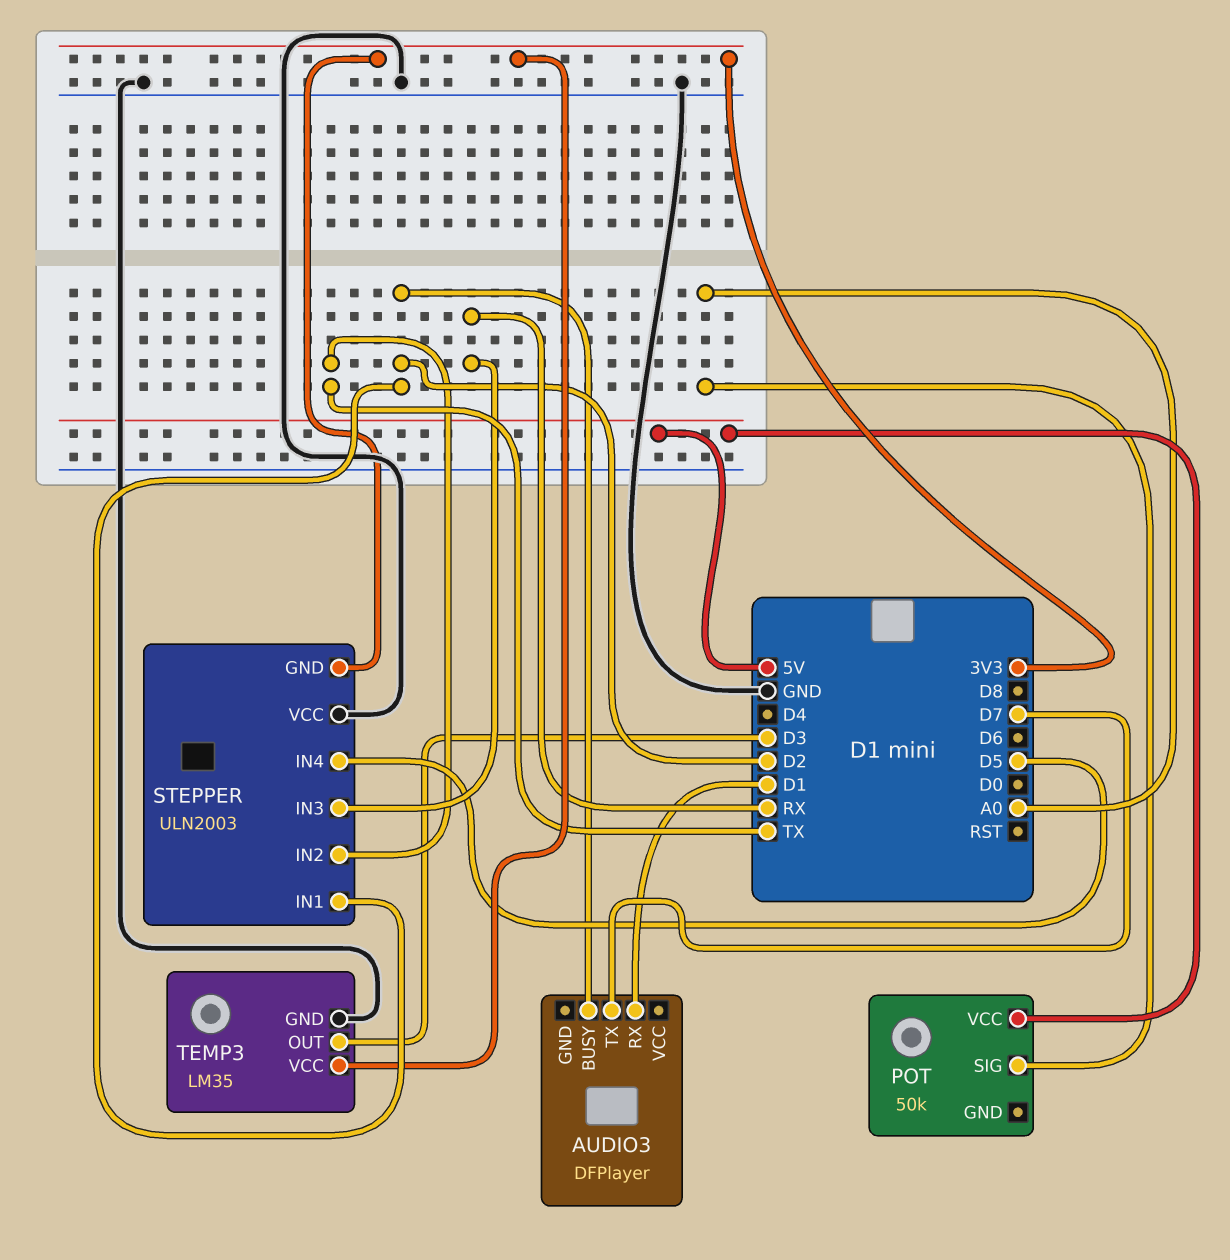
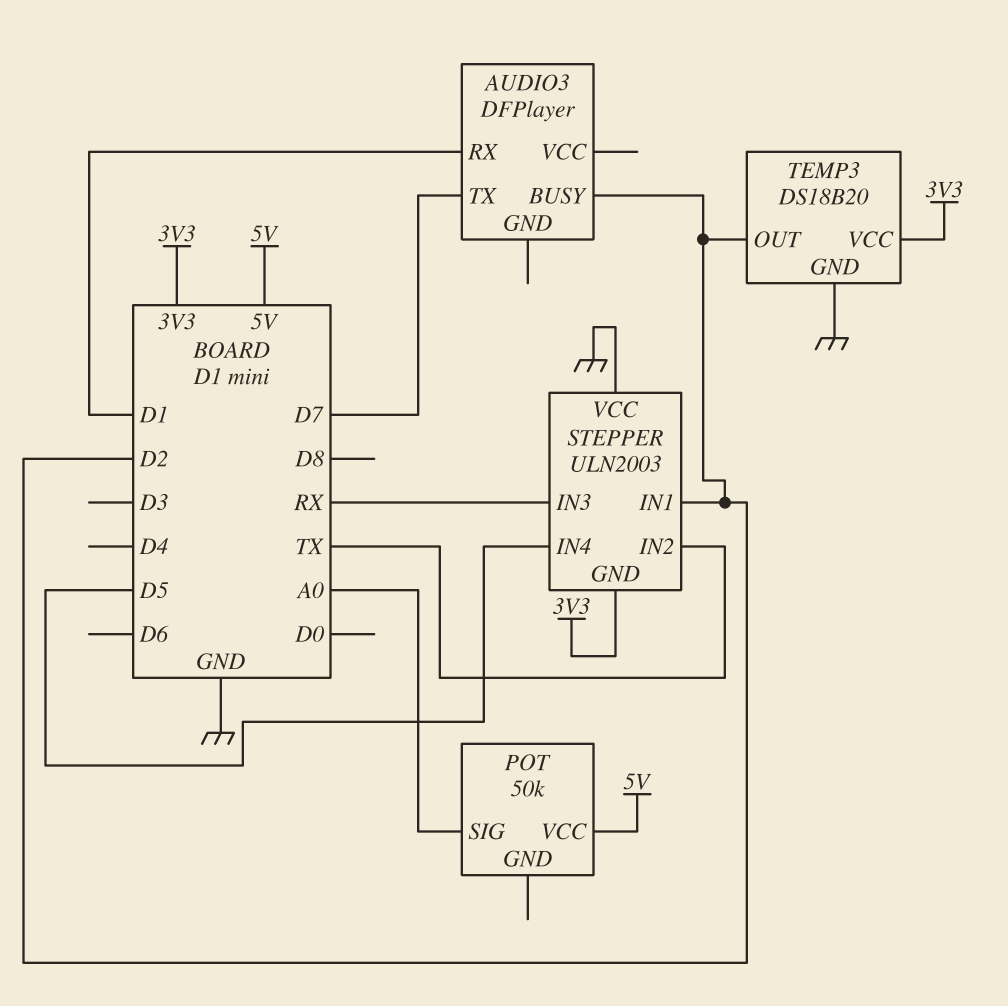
TEMP3: LM35 -> DS18B20
TEMP3 pin OUT: D3 -> D2

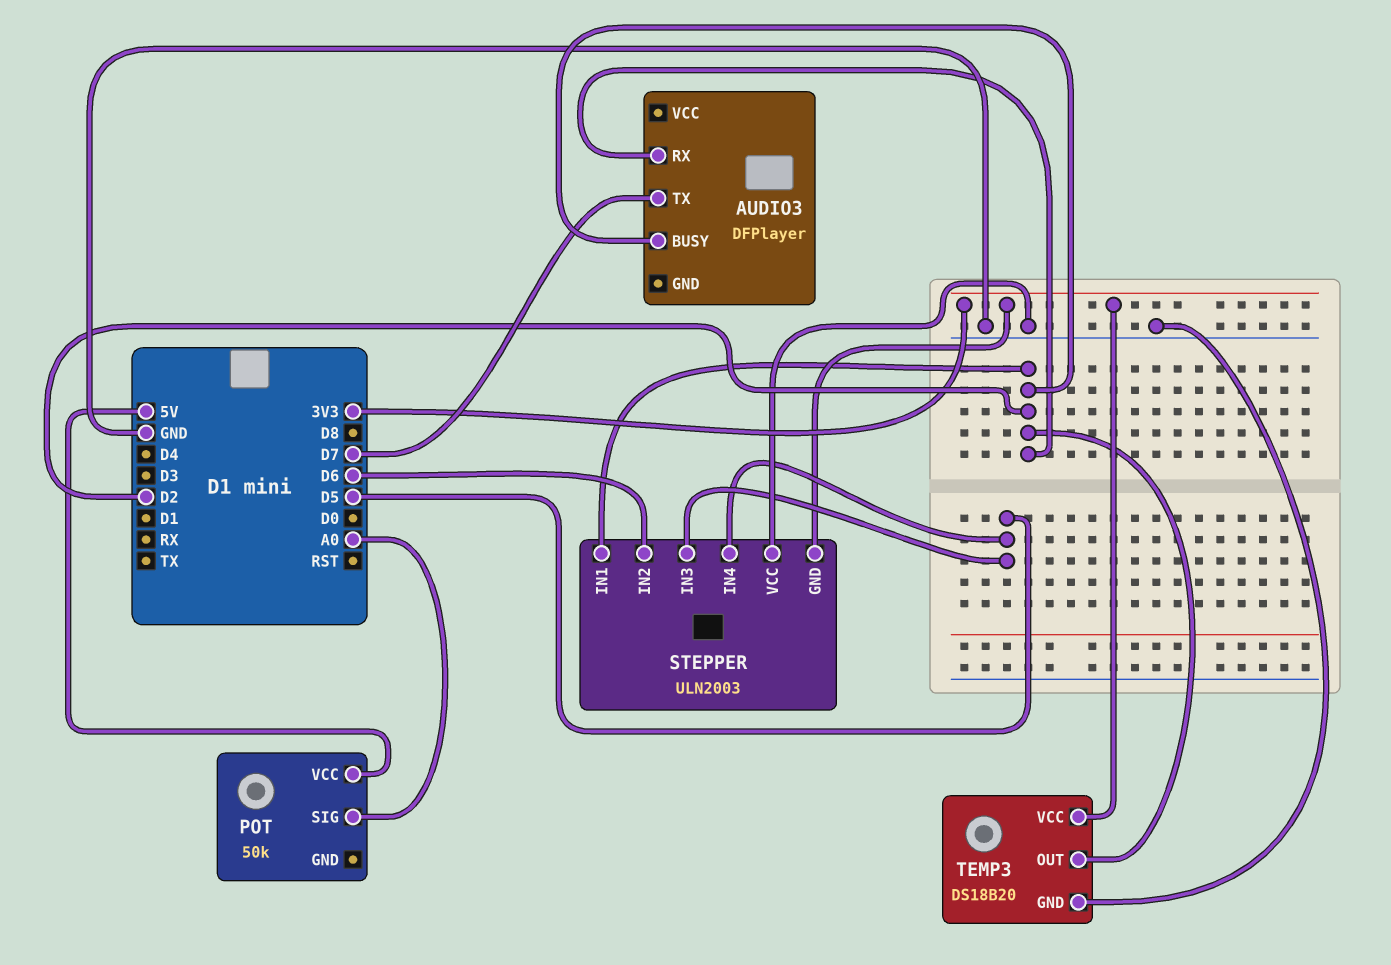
AUDIO3 pin RX: D1 -> D2
STEPPER pin IN2: TX -> D6
STEPPER pin IN3: RX -> D5

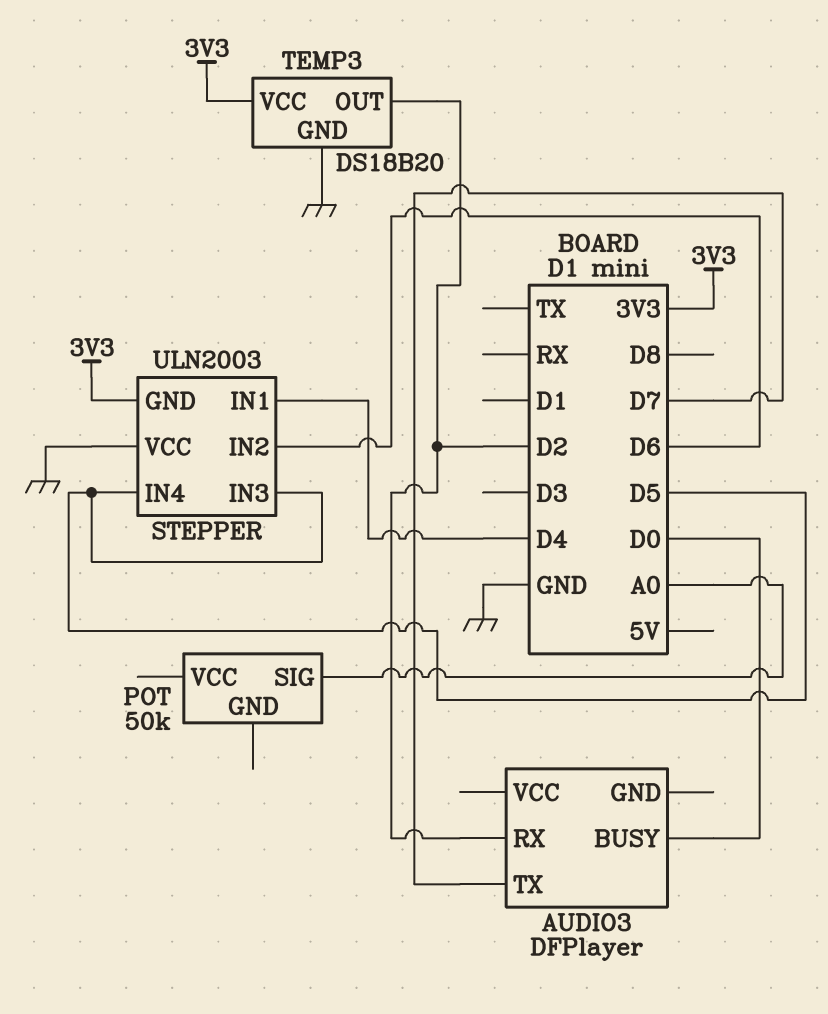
AUDIO3 pin BUSY: D2 -> D0
POT pin VCC: 5V -> none
STEPPER pin IN1: D2 -> D4

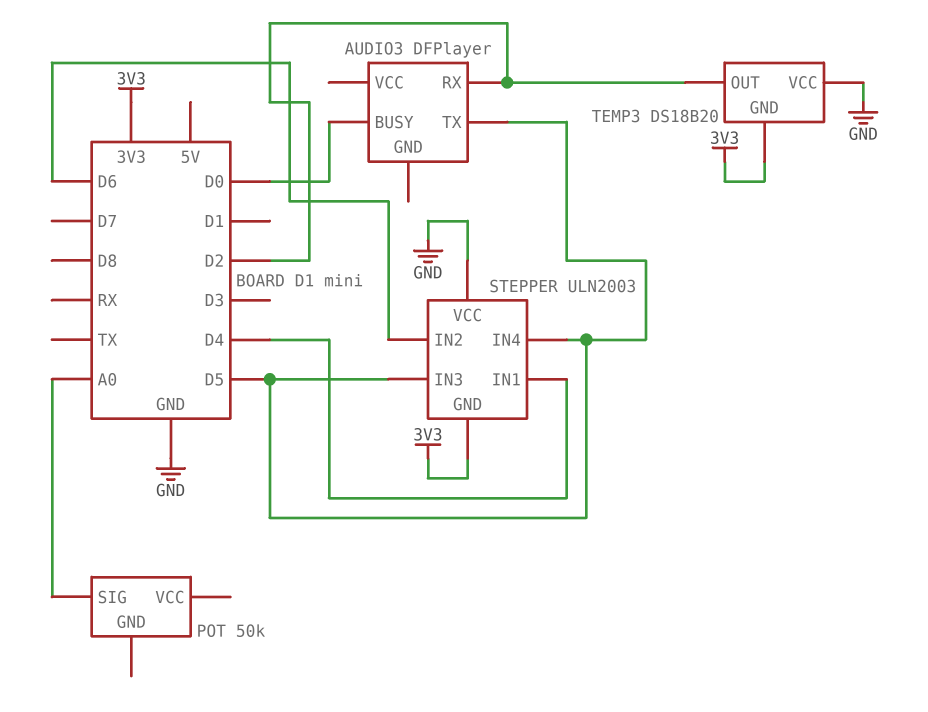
AUDIO3 pin TX: D7 -> D5
TEMP3 pin GND: GND -> 3V3
TEMP3 pin VCC: 3V3 -> GND

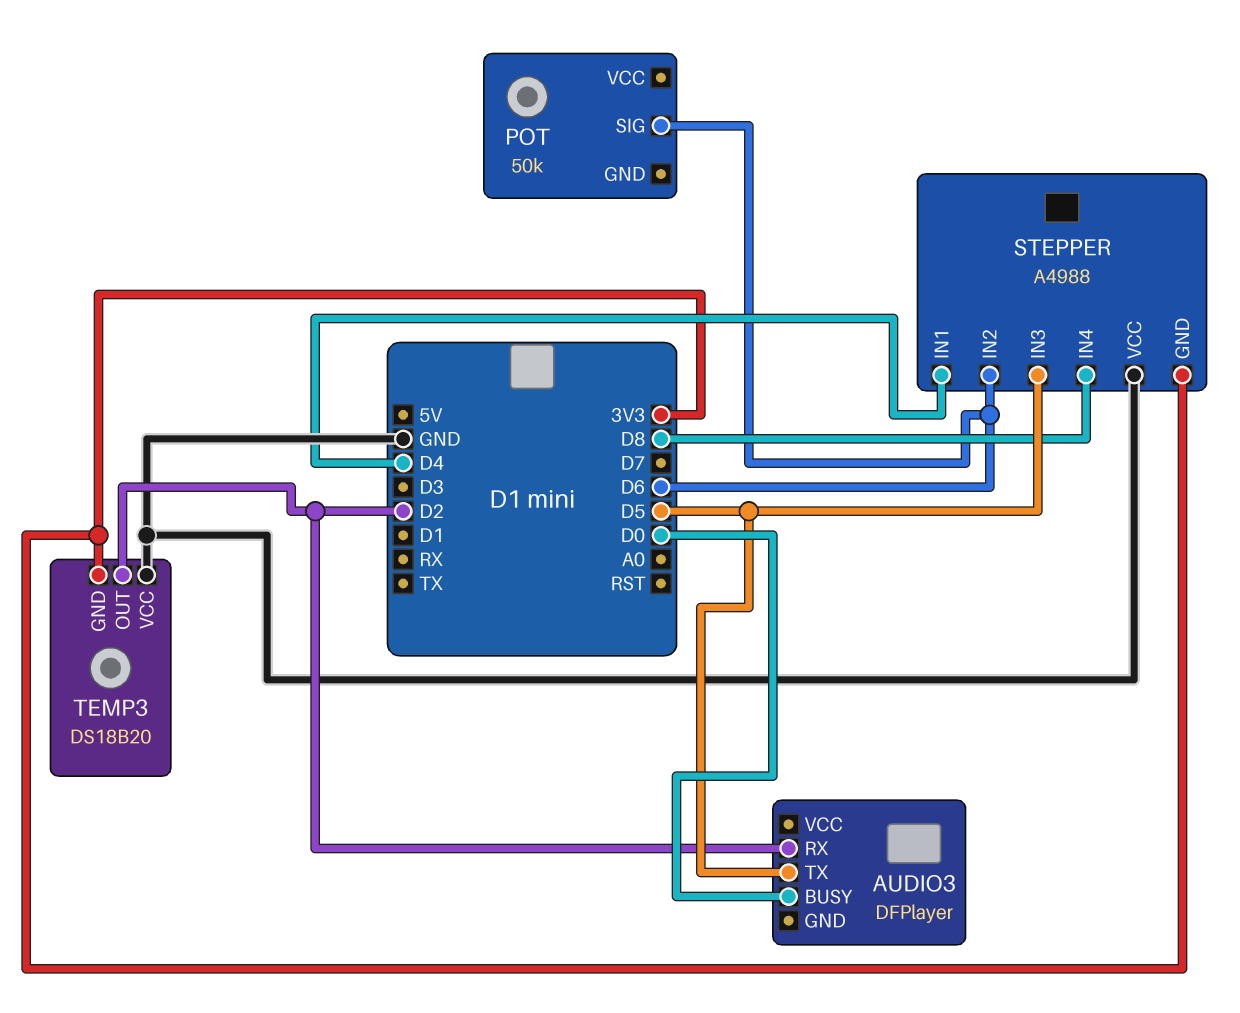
POT pin SIG: A0 -> D6
STEPPER: ULN2003 -> A4988
STEPPER pin IN4: D5 -> D8

